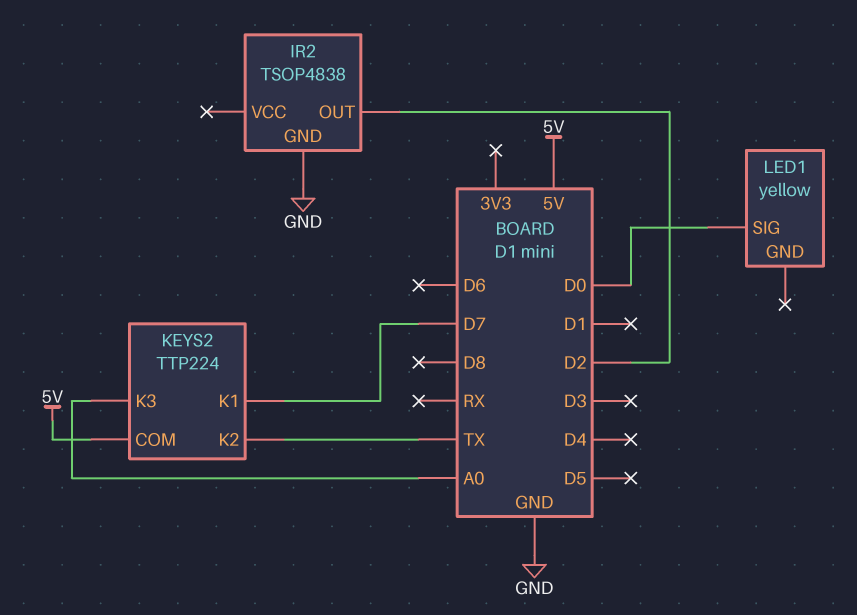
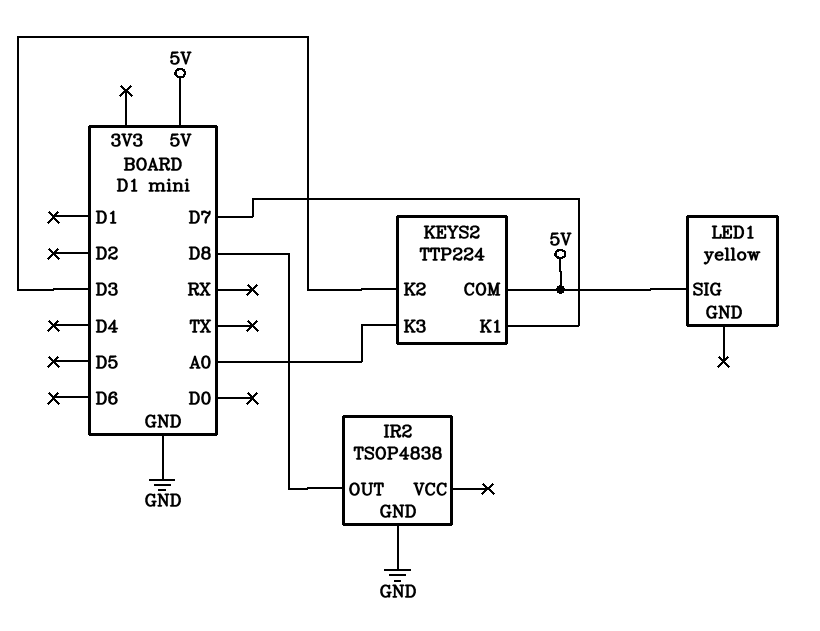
IR2 pin OUT: D2 -> D8
KEYS2 pin K2: TX -> D3
LED1 pin SIG: D0 -> 5V

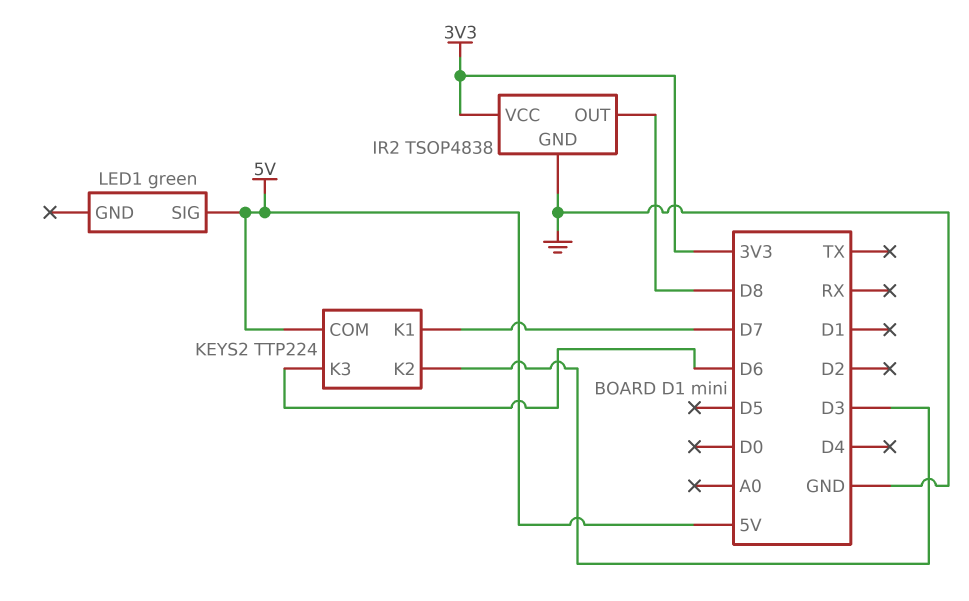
IR2 pin VCC: none -> 3V3
KEYS2 pin K3: A0 -> D6
LED1: yellow -> green

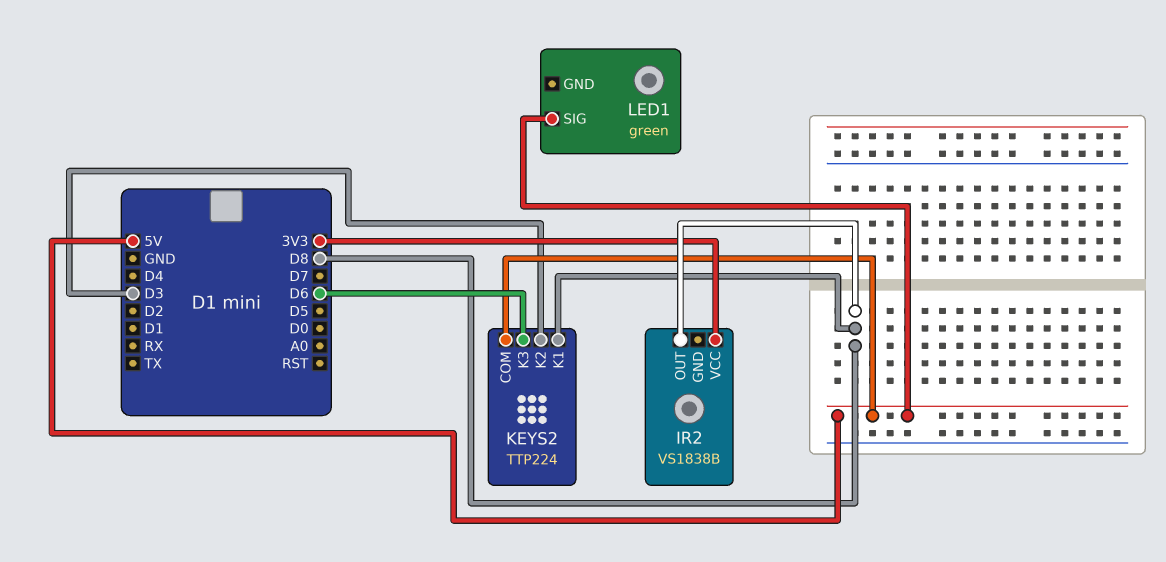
IR2: TSOP4838 -> VS1838B
IR2 pin GND: GND -> none
KEYS2 pin K1: D7 -> D8

